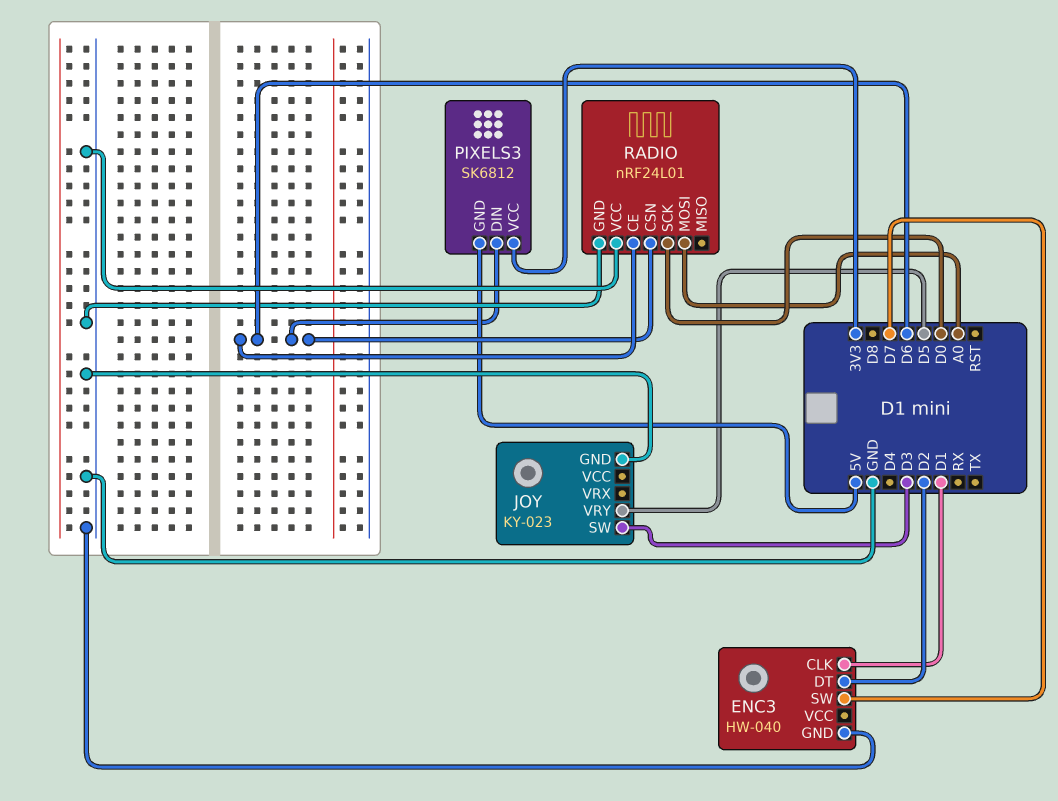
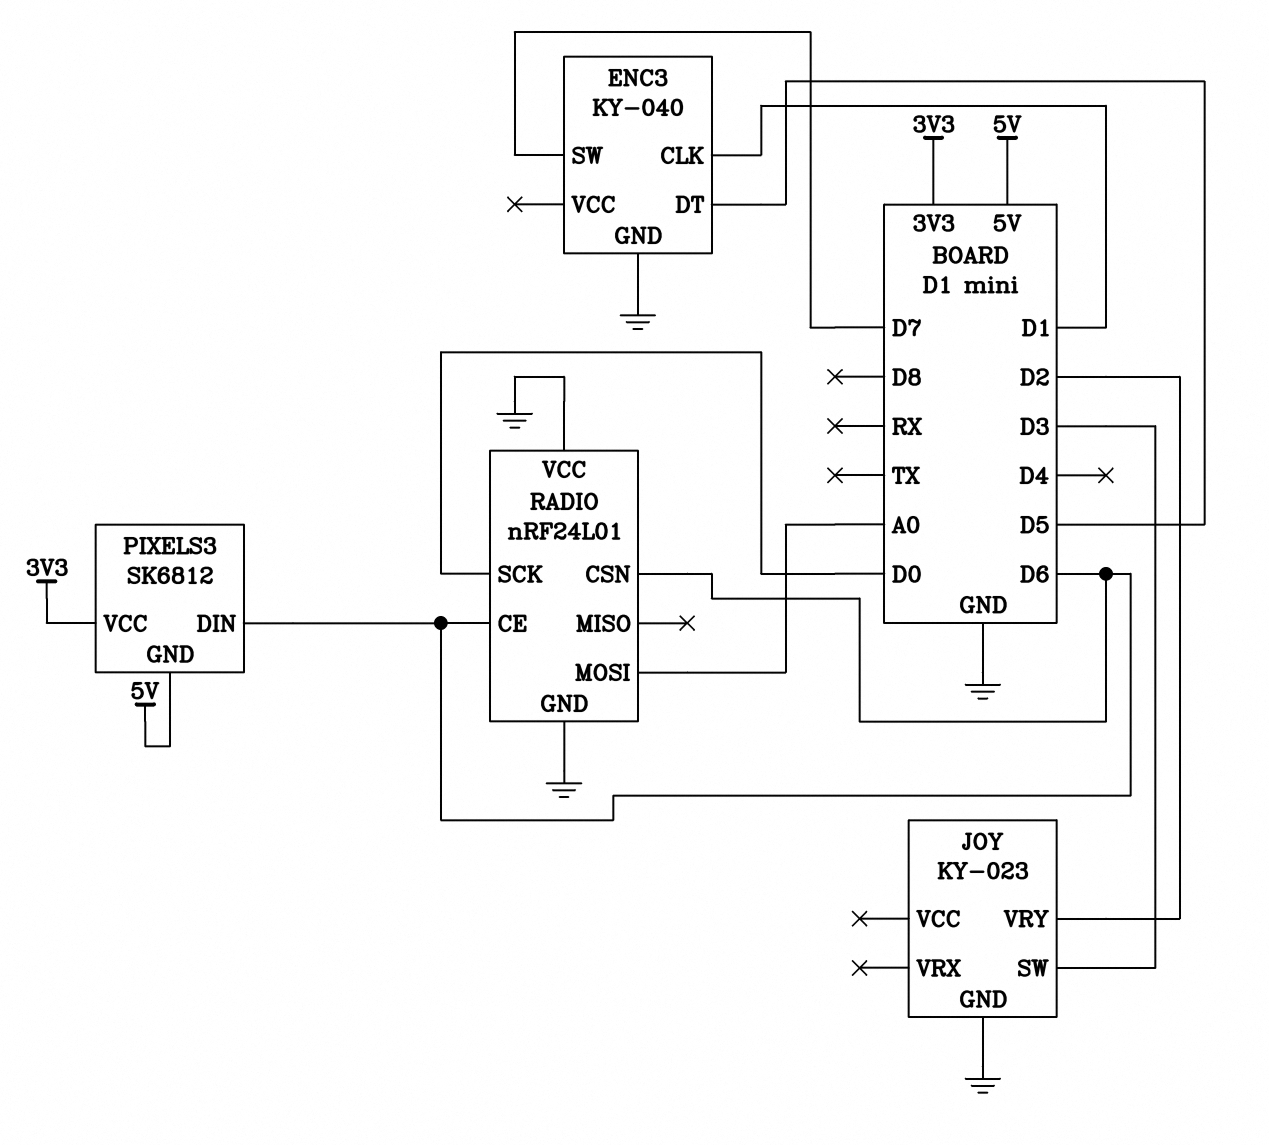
ENC3: HW-040 -> KY-040
ENC3 pin DT: D2 -> D5
JOY pin VRY: D5 -> D2

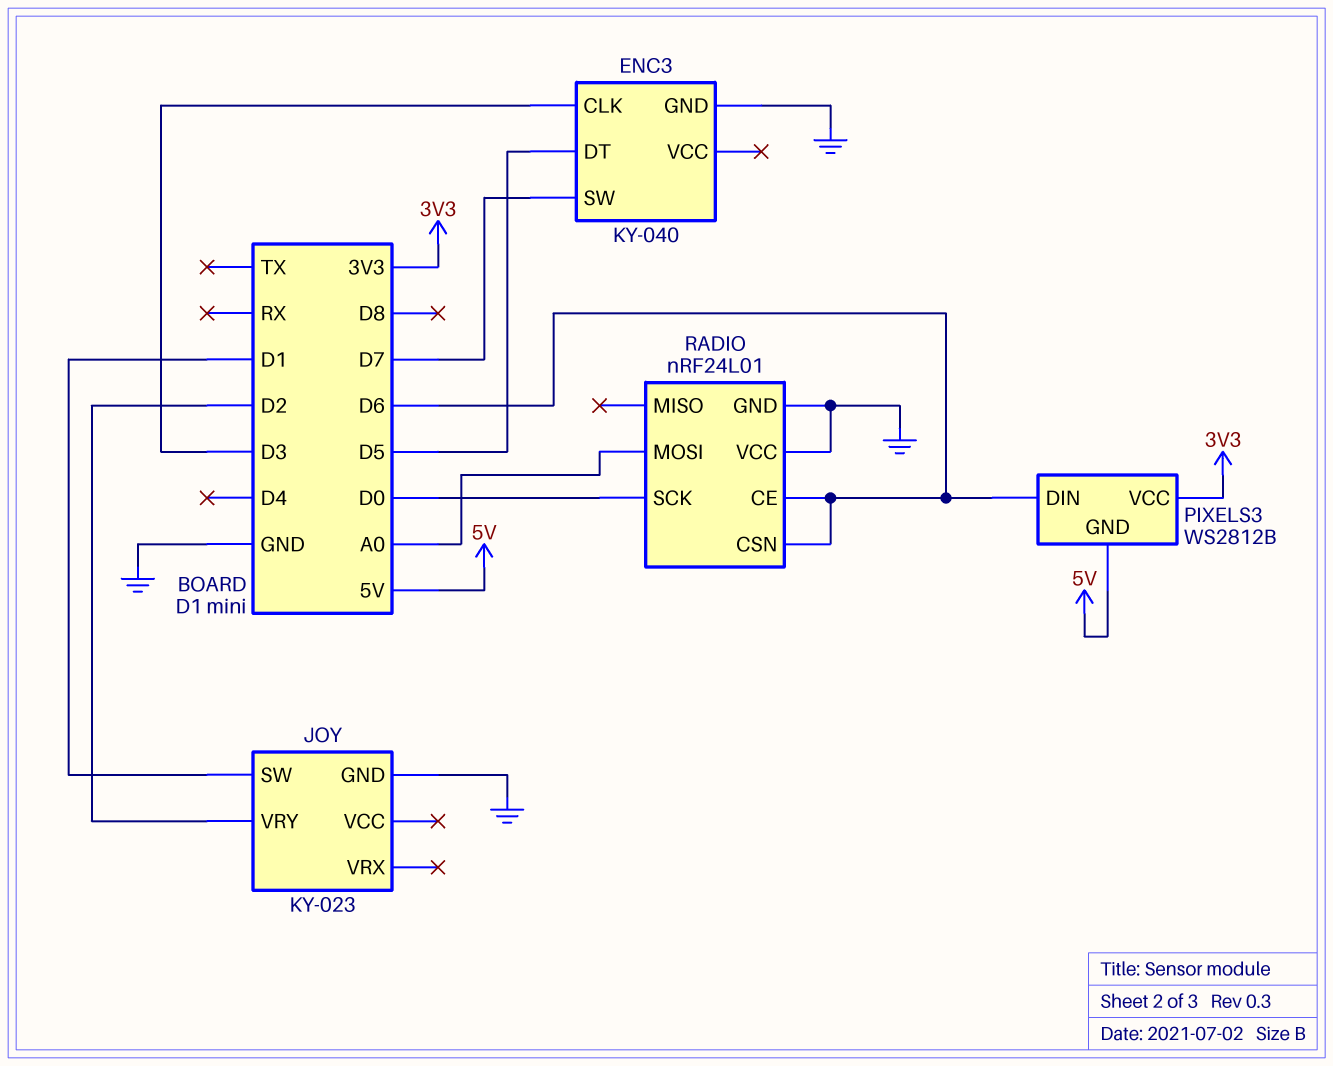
ENC3 pin CLK: D1 -> D3
JOY pin SW: D3 -> D1
PIXELS3: SK6812 -> WS2812B

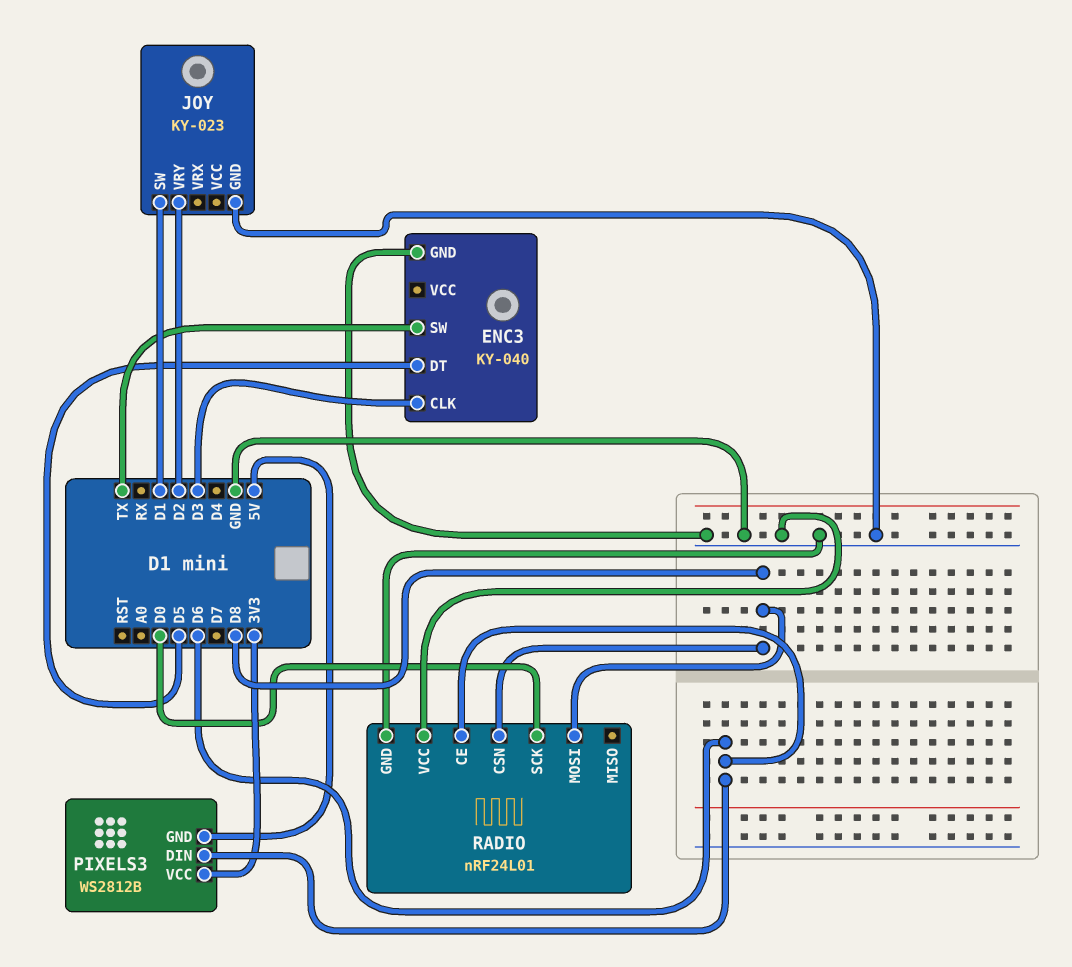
ENC3 pin SW: D7 -> TX
RADIO pin CSN: D6 -> D8
RADIO pin MOSI: A0 -> D8

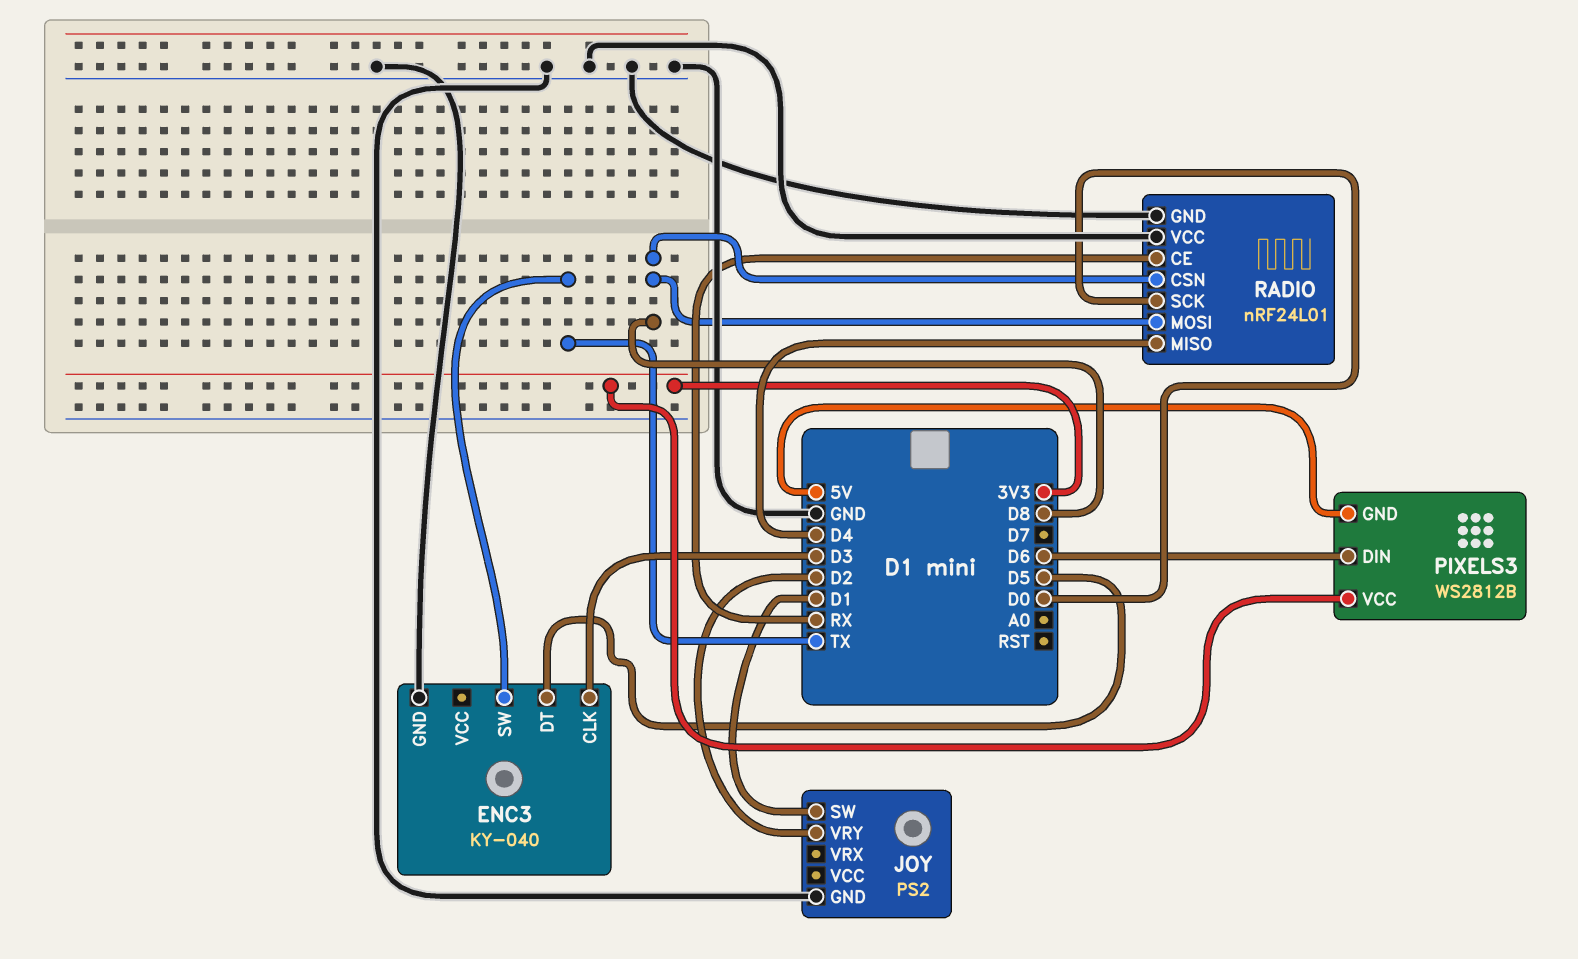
JOY: KY-023 -> PS2
RADIO pin CE: D6 -> RX
RADIO pin MISO: none -> D4

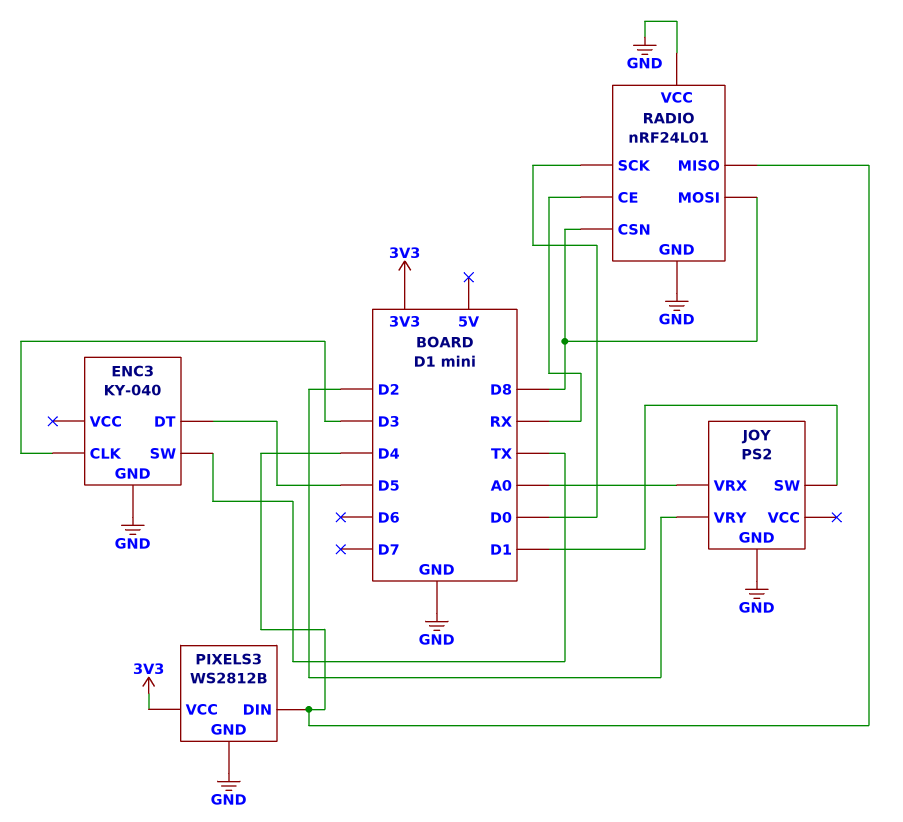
JOY pin VRX: none -> A0
PIXELS3 pin DIN: D6 -> D4
PIXELS3 pin GND: 5V -> GND

